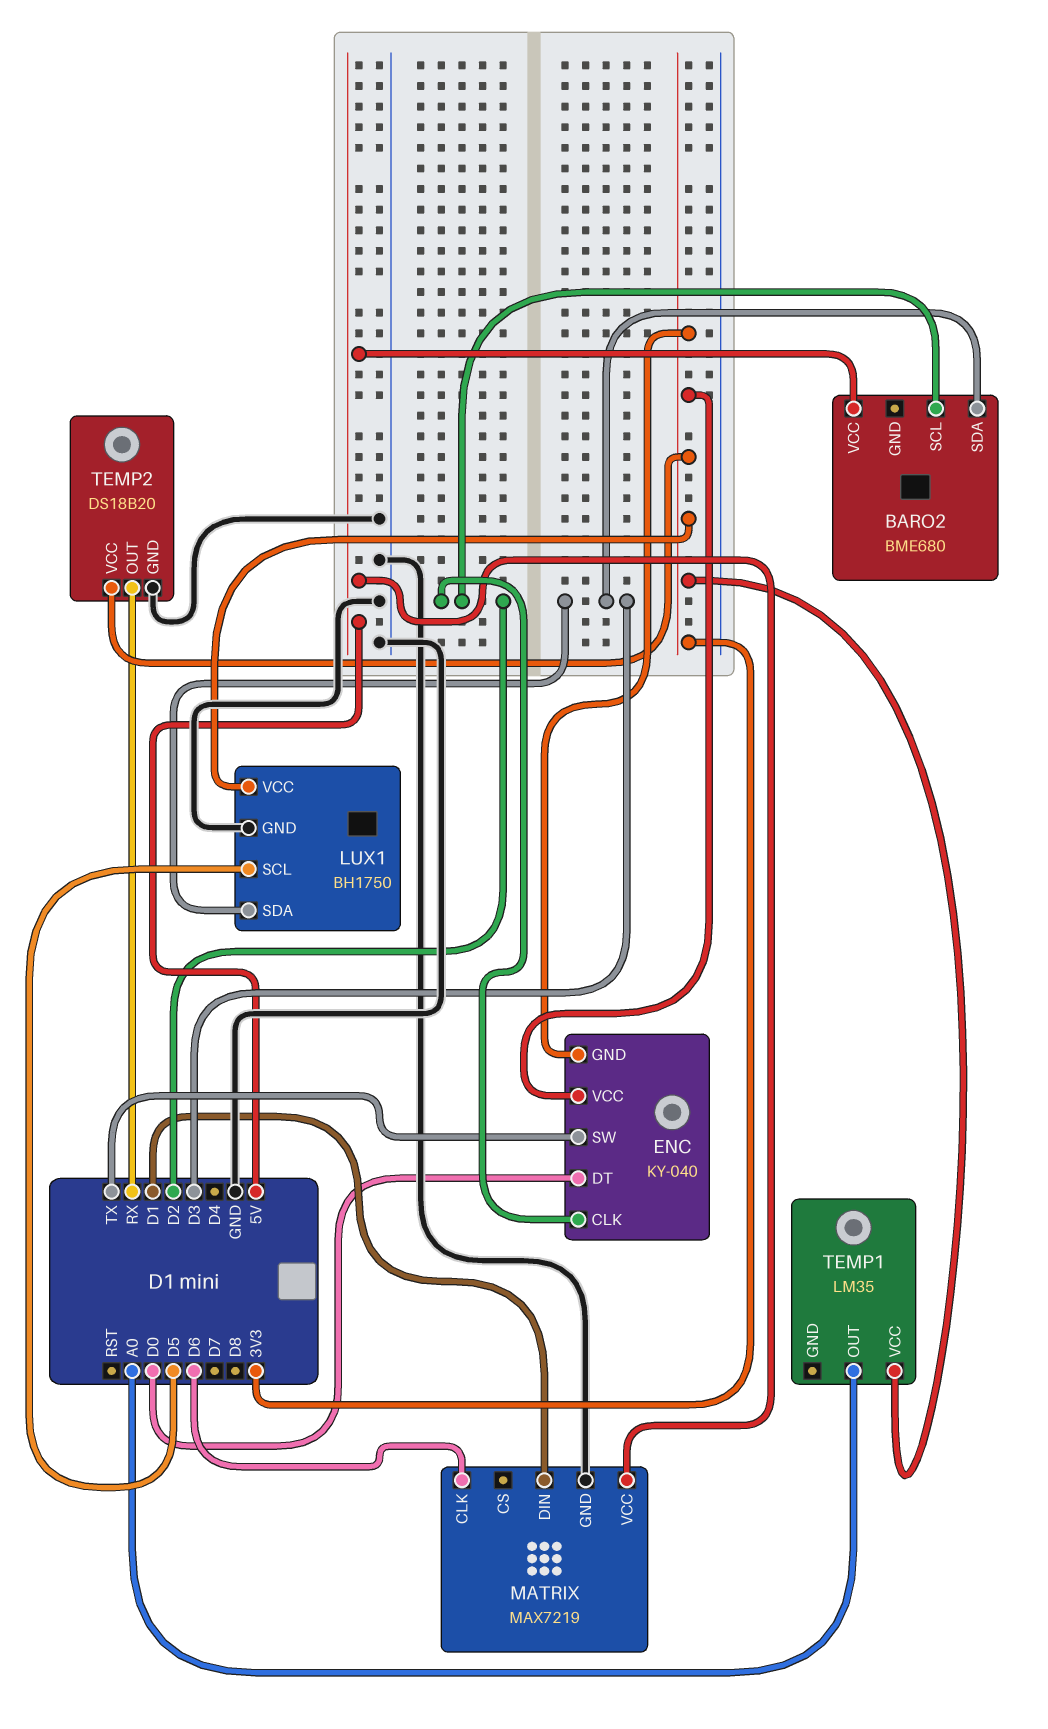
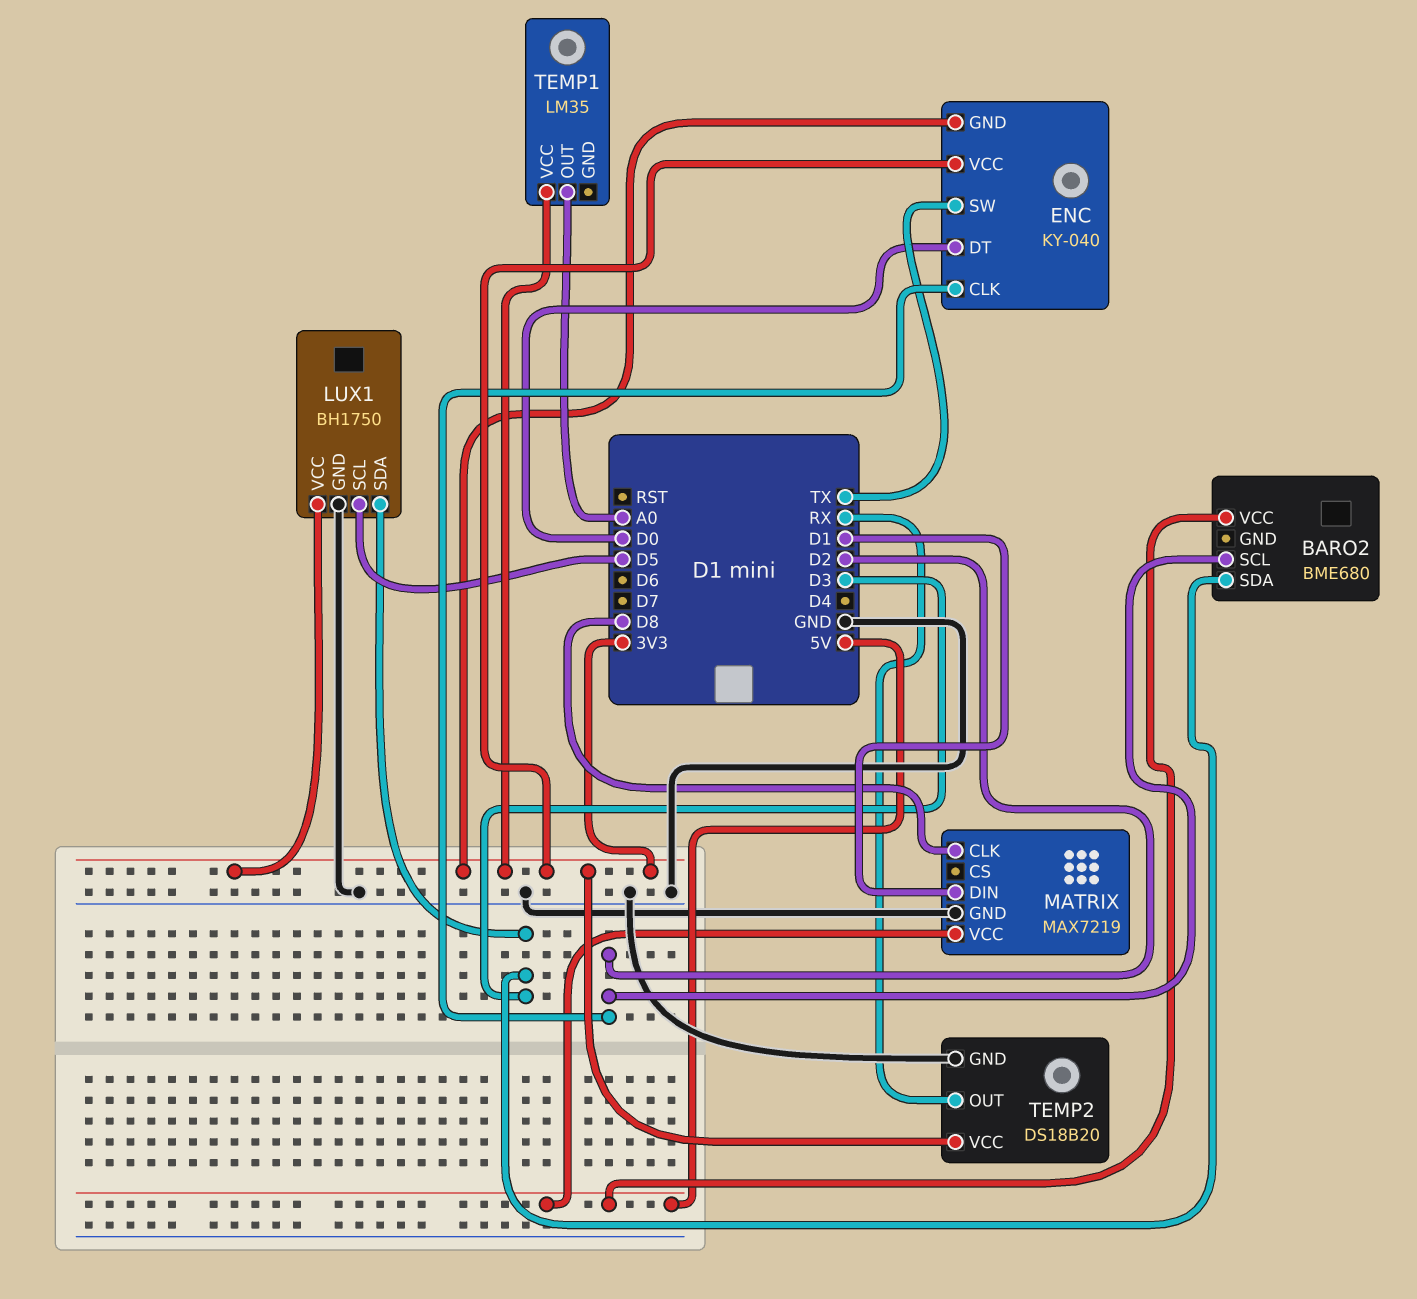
MATRIX pin CLK: D6 -> D8

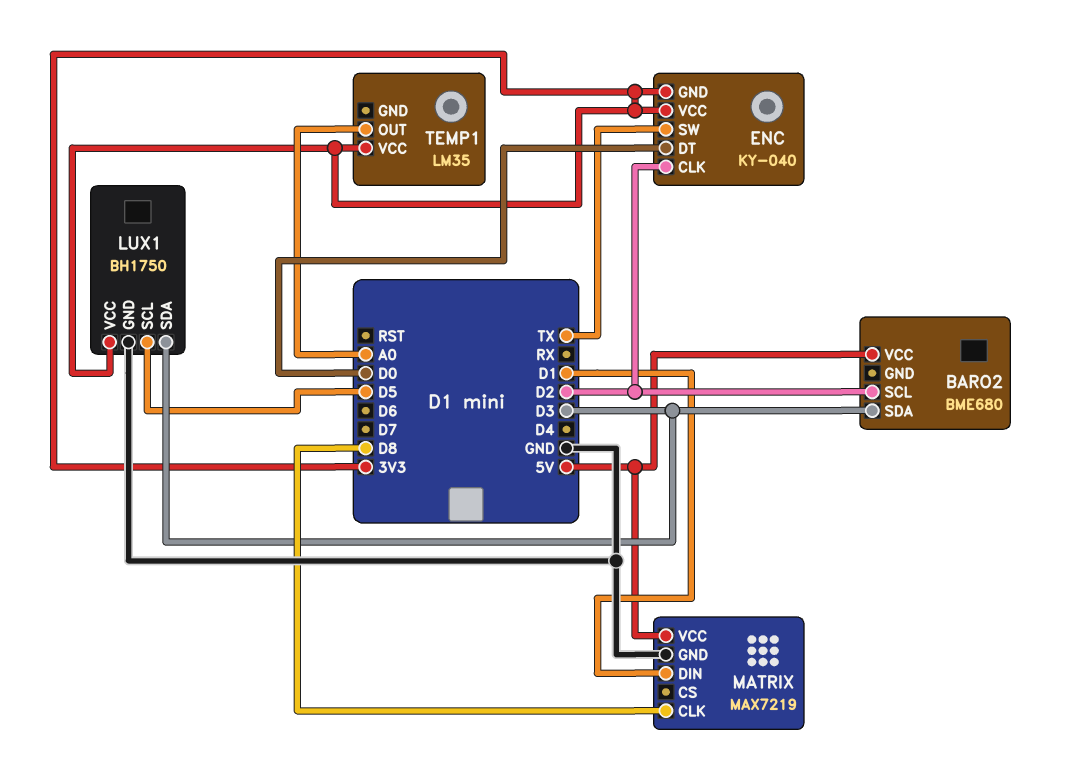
TEMP2: DS18B20 -> none
TEMP2 pin GND: GND -> none
TEMP2 pin OUT: RX -> none
TEMP2 pin VCC: 3V3 -> none

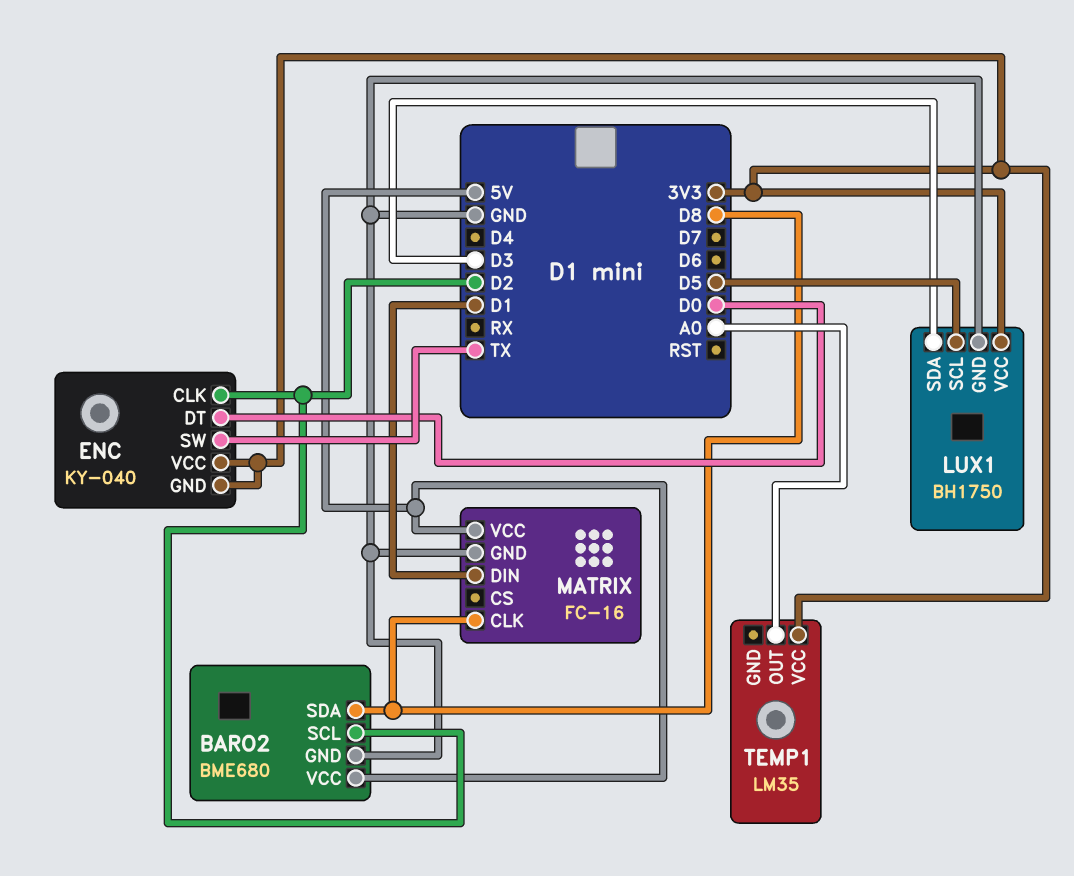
BARO2 pin GND: none -> GND
BARO2 pin SDA: D3 -> D8
MATRIX: MAX7219 -> FC-16

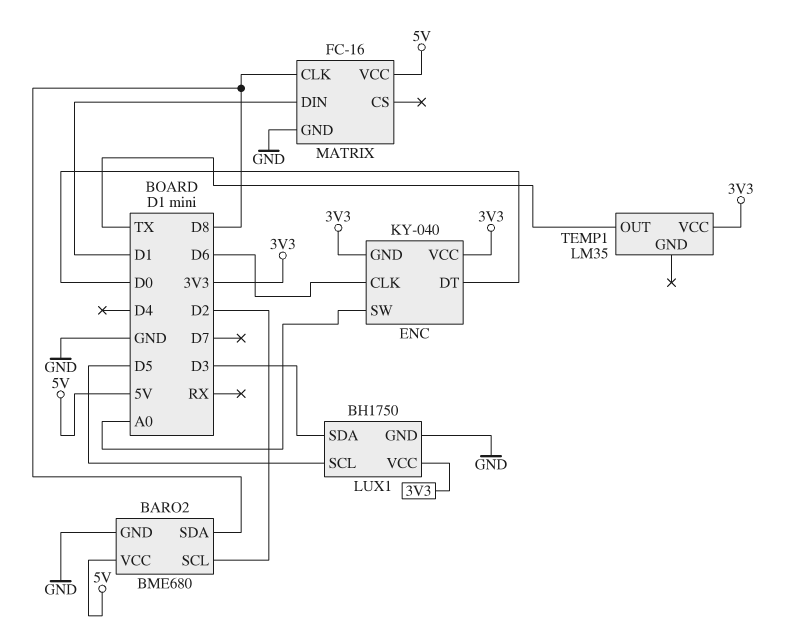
ENC pin CLK: D2 -> D6
ENC pin SW: TX -> A0
TEMP1 pin OUT: A0 -> TX

